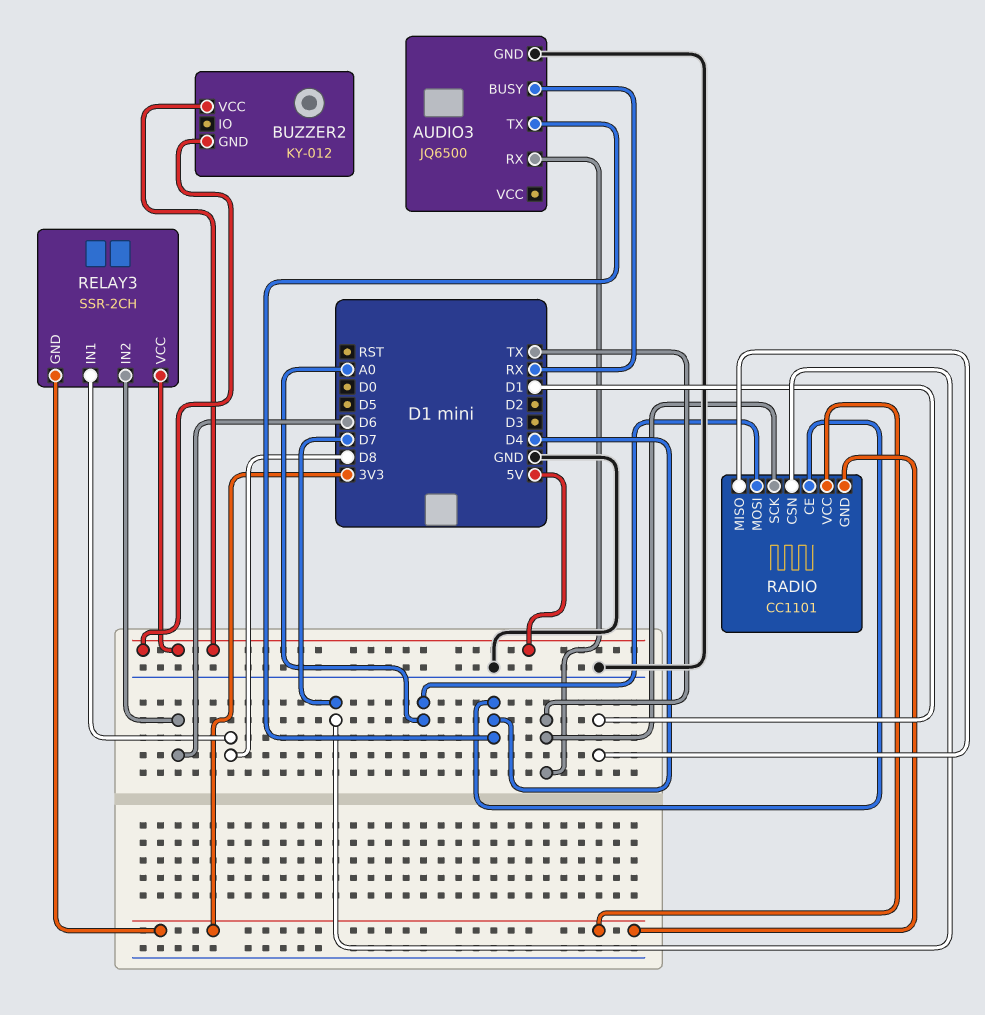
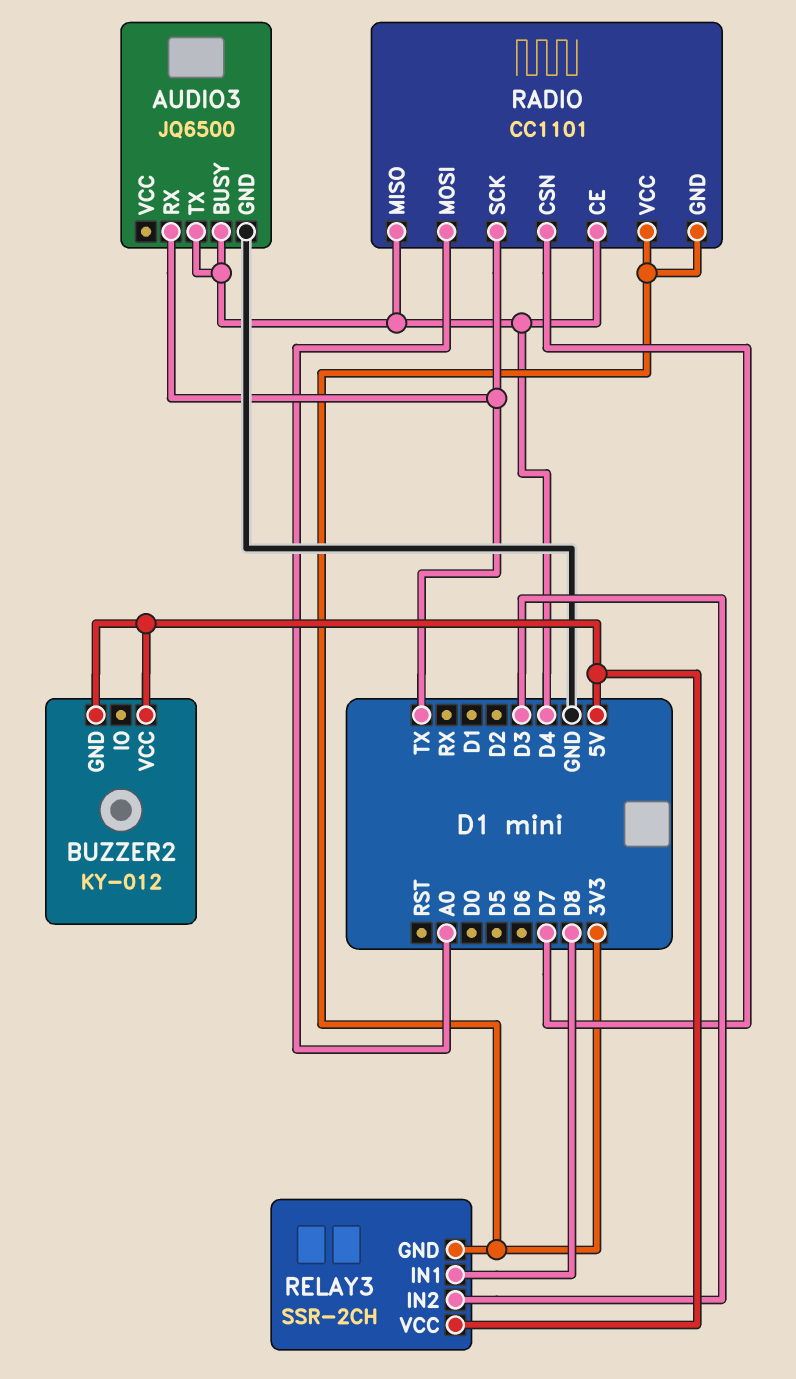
AUDIO3 pin BUSY: RX -> D4
RADIO pin MISO: D1 -> D4
RELAY3 pin IN2: D6 -> D3

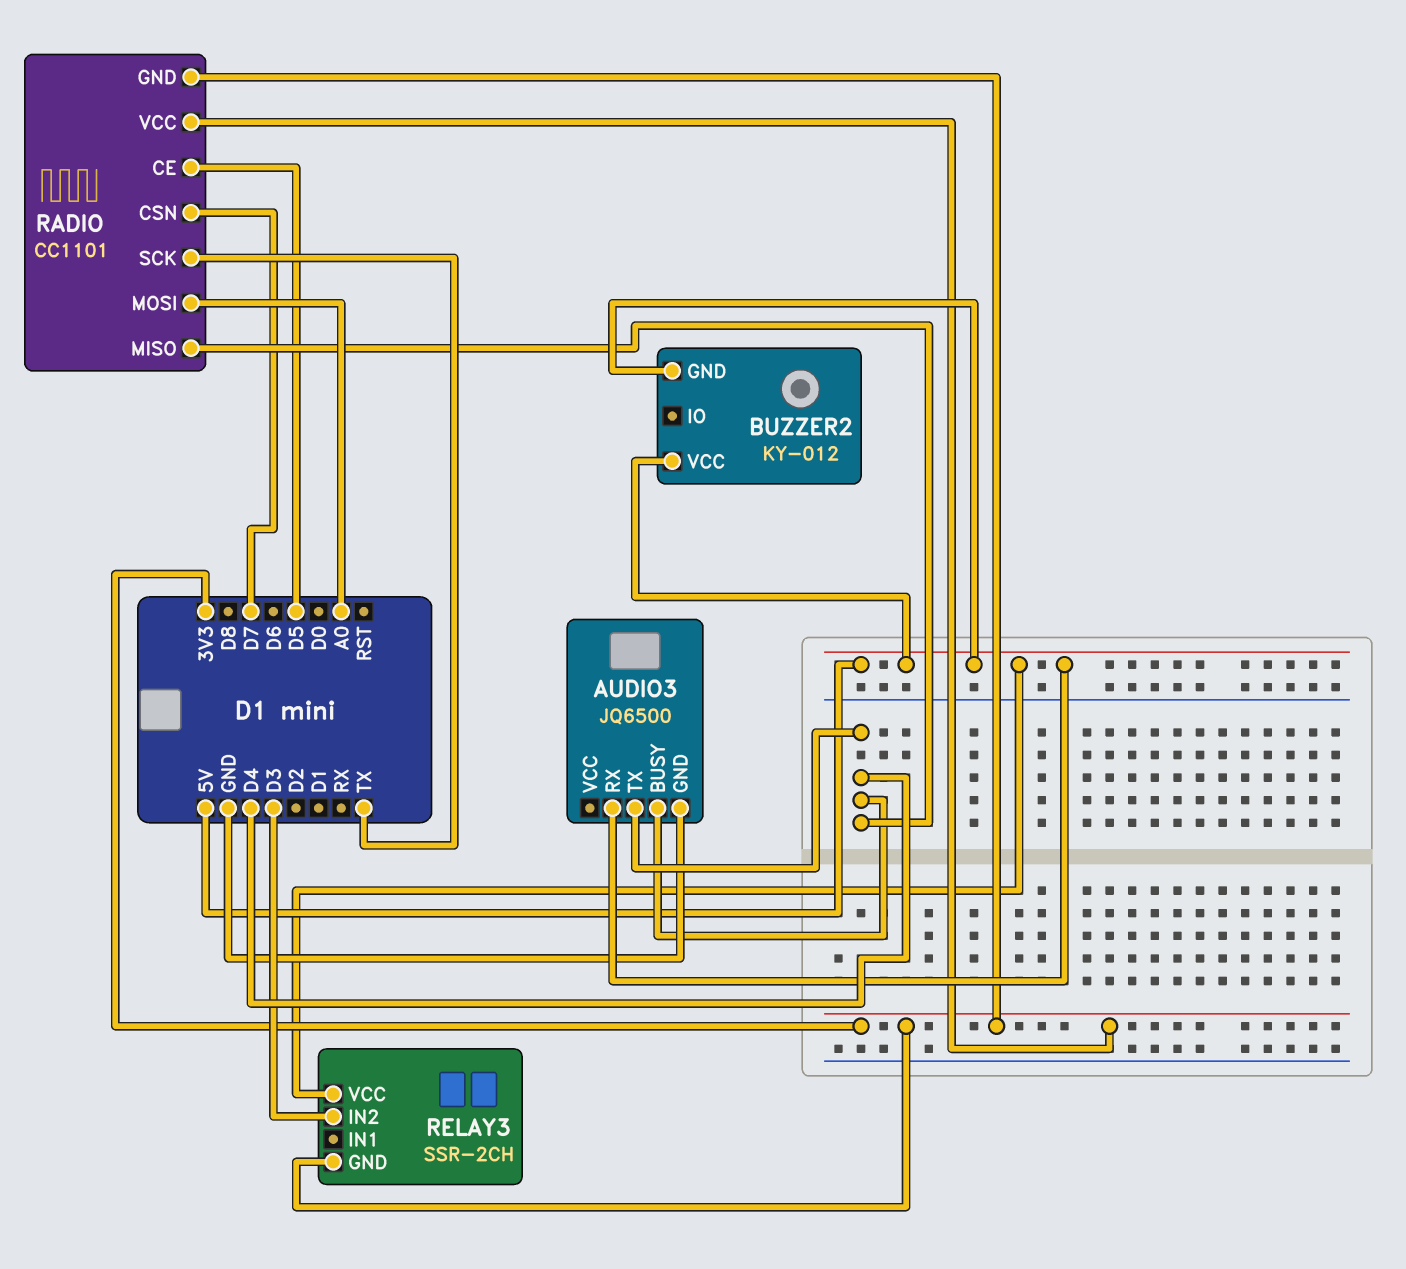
AUDIO3 pin RX: TX -> 5V
RADIO pin CE: D4 -> D5
RELAY3 pin IN1: D8 -> none

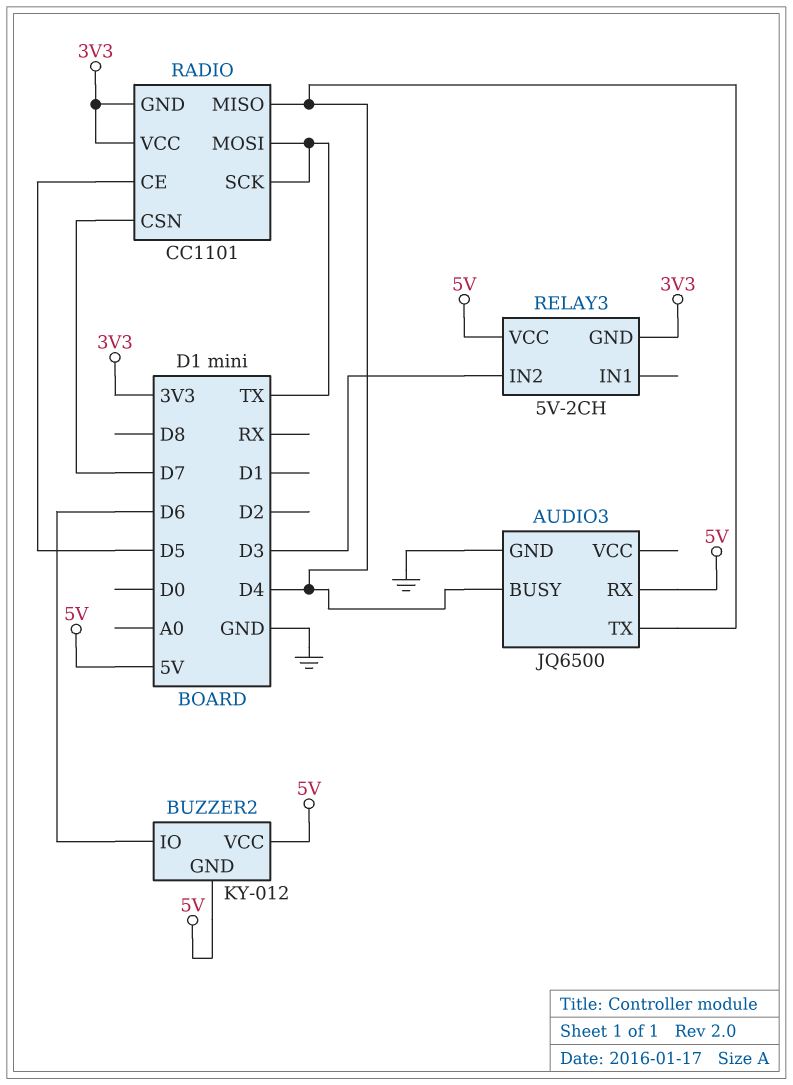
BUZZER2 pin IO: none -> D6
RADIO pin MOSI: A0 -> TX
RELAY3: SSR-2CH -> 5V-2CH

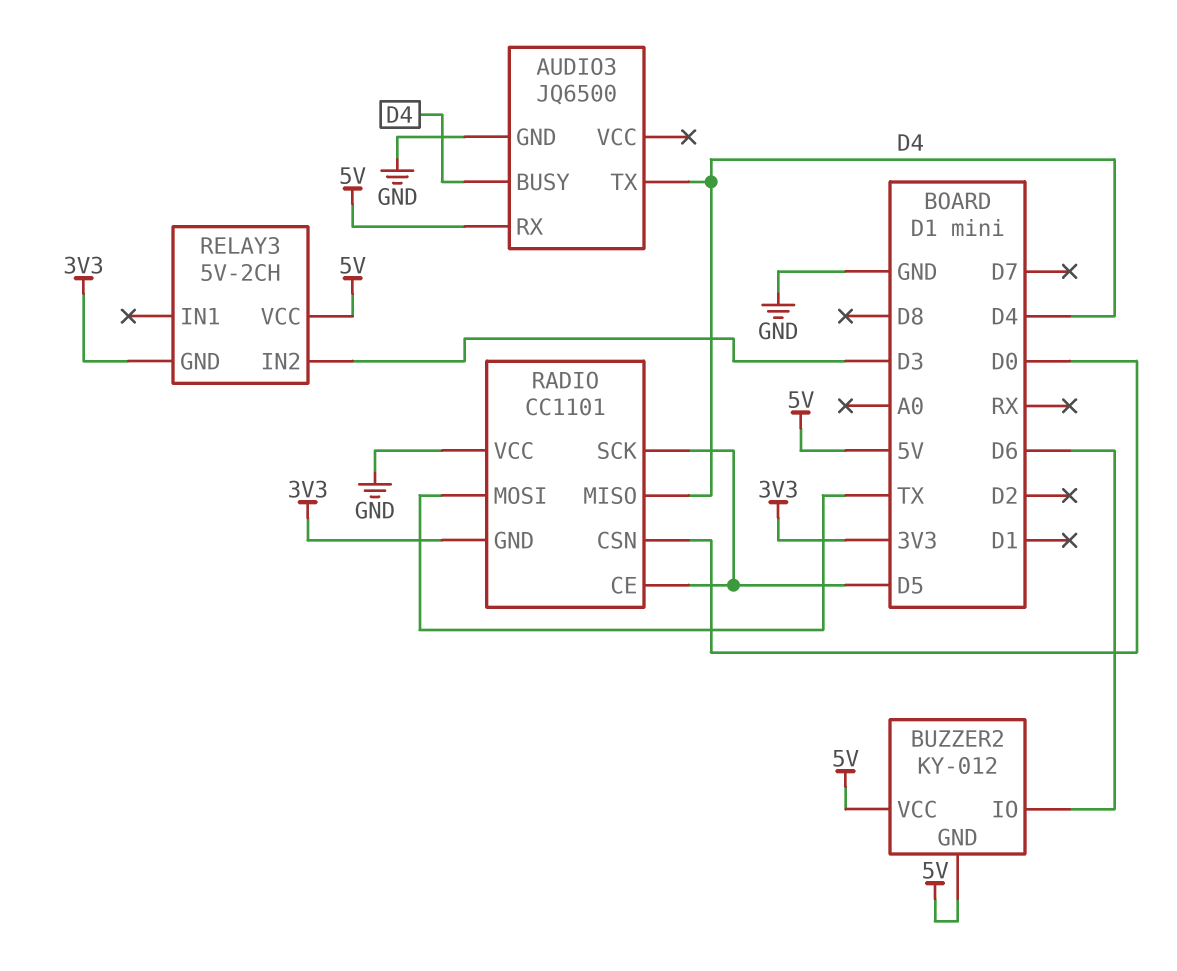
RADIO pin CSN: D7 -> D0
RADIO pin SCK: TX -> D5
RADIO pin VCC: 3V3 -> GND

